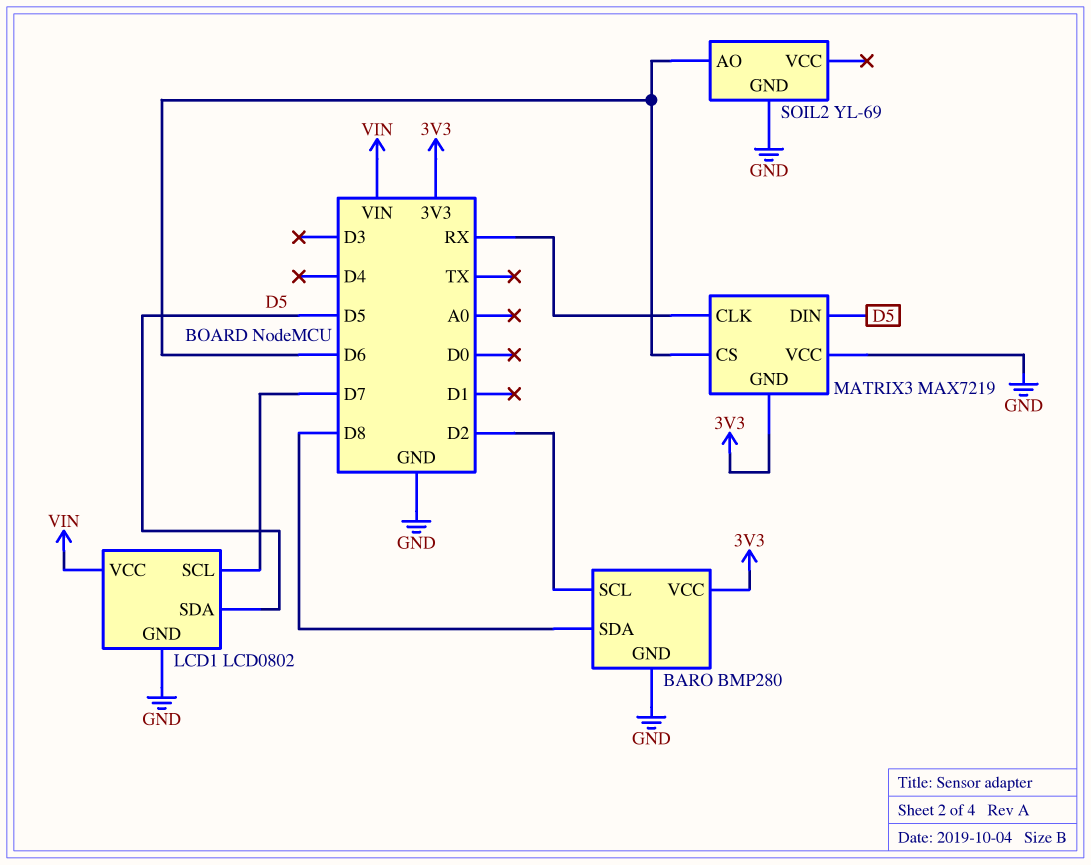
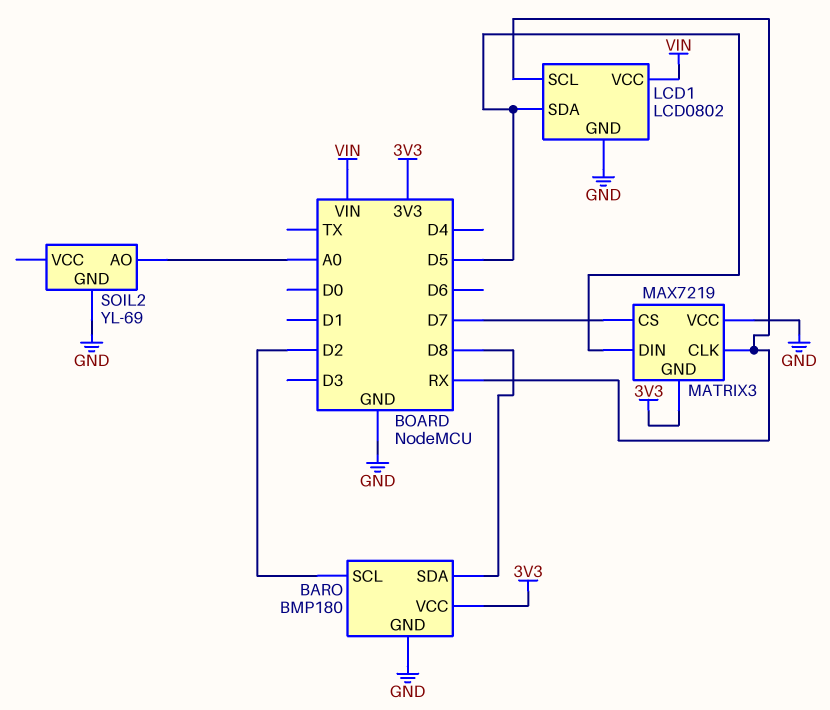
BARO: BMP280 -> BMP180
LCD1 pin SCL: D7 -> RX
MATRIX3 pin CS: D6 -> D7
SOIL2 pin AO: D6 -> A0

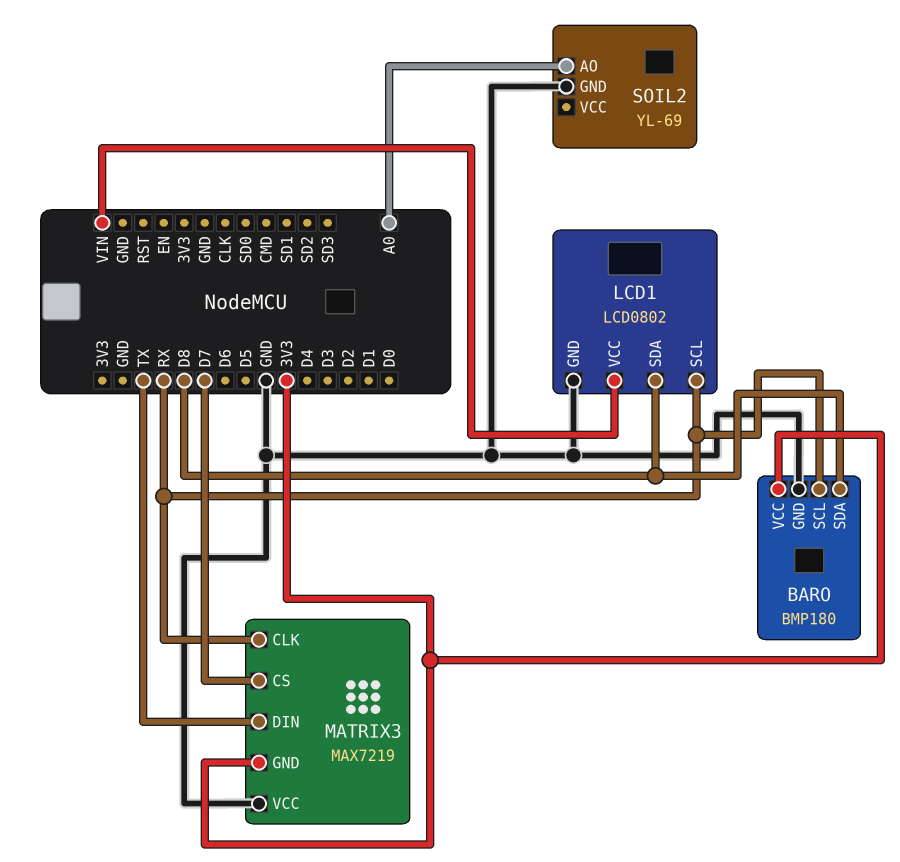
BARO pin SCL: D2 -> RX
LCD1 pin SDA: D5 -> D8
MATRIX3 pin DIN: D5 -> TX

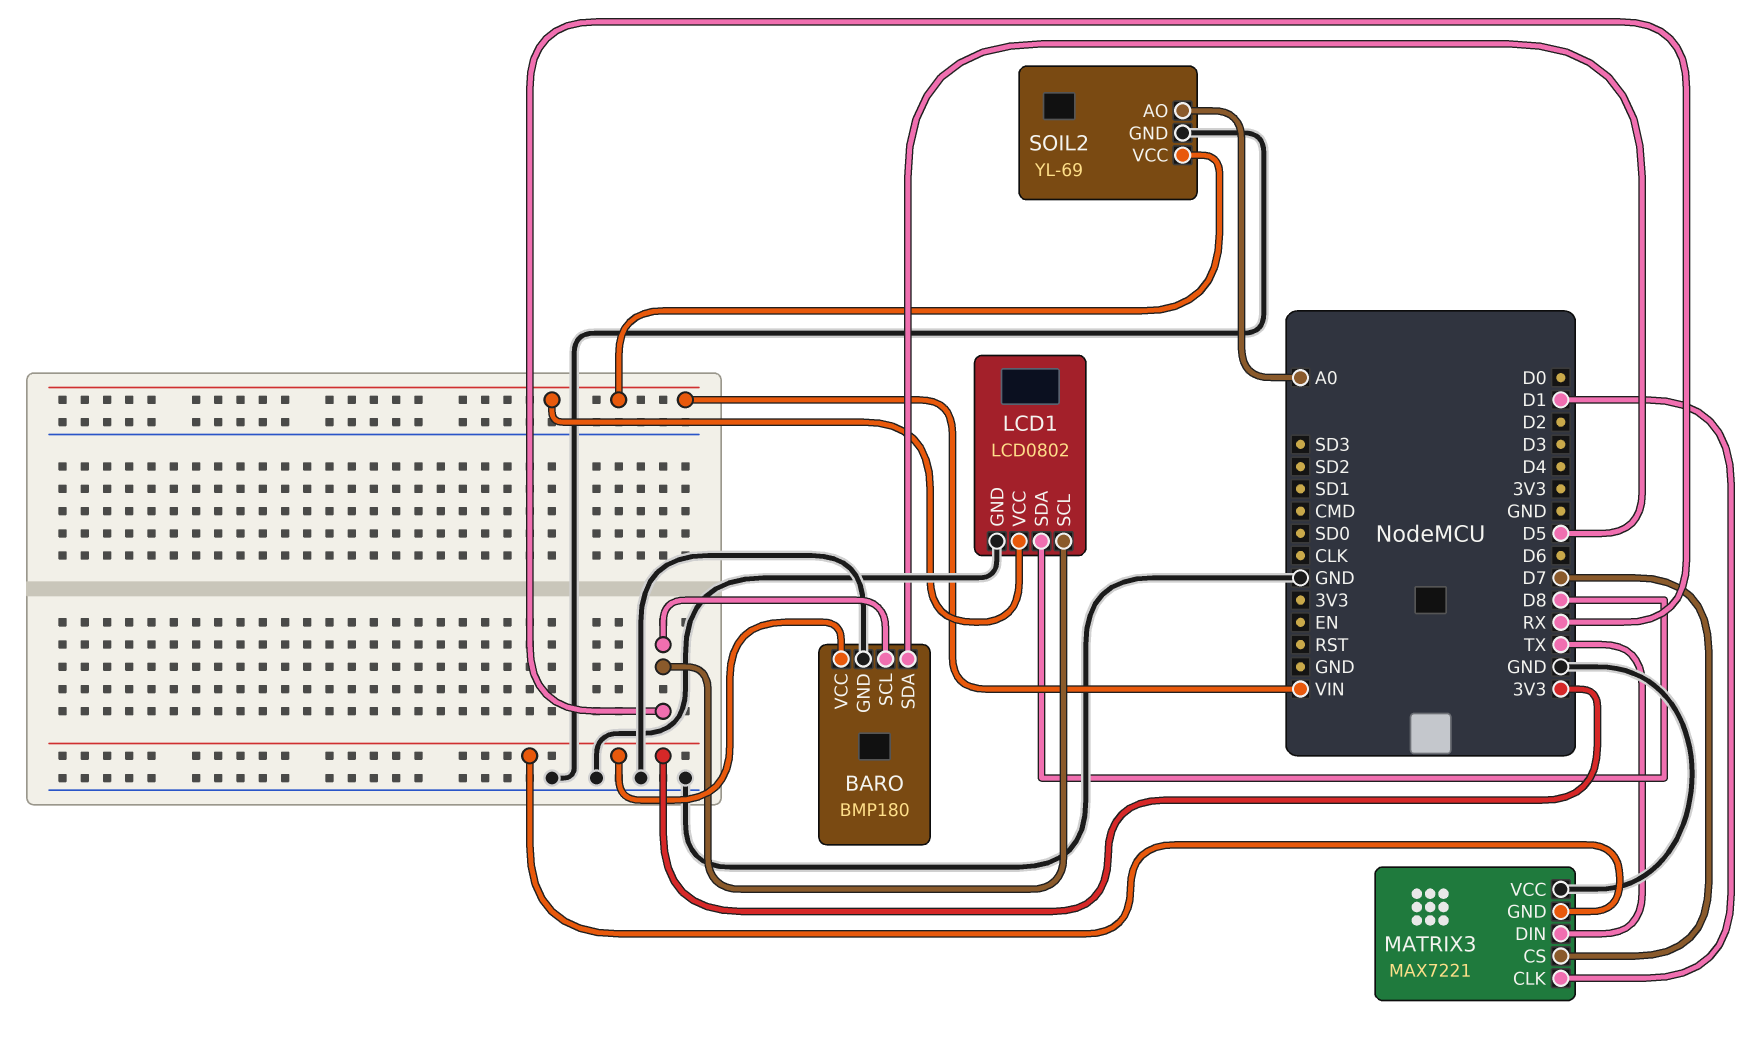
BARO pin SDA: D8 -> D5
MATRIX3: MAX7219 -> MAX7221
MATRIX3 pin CLK: RX -> D1
SOIL2 pin VCC: none -> VIN

